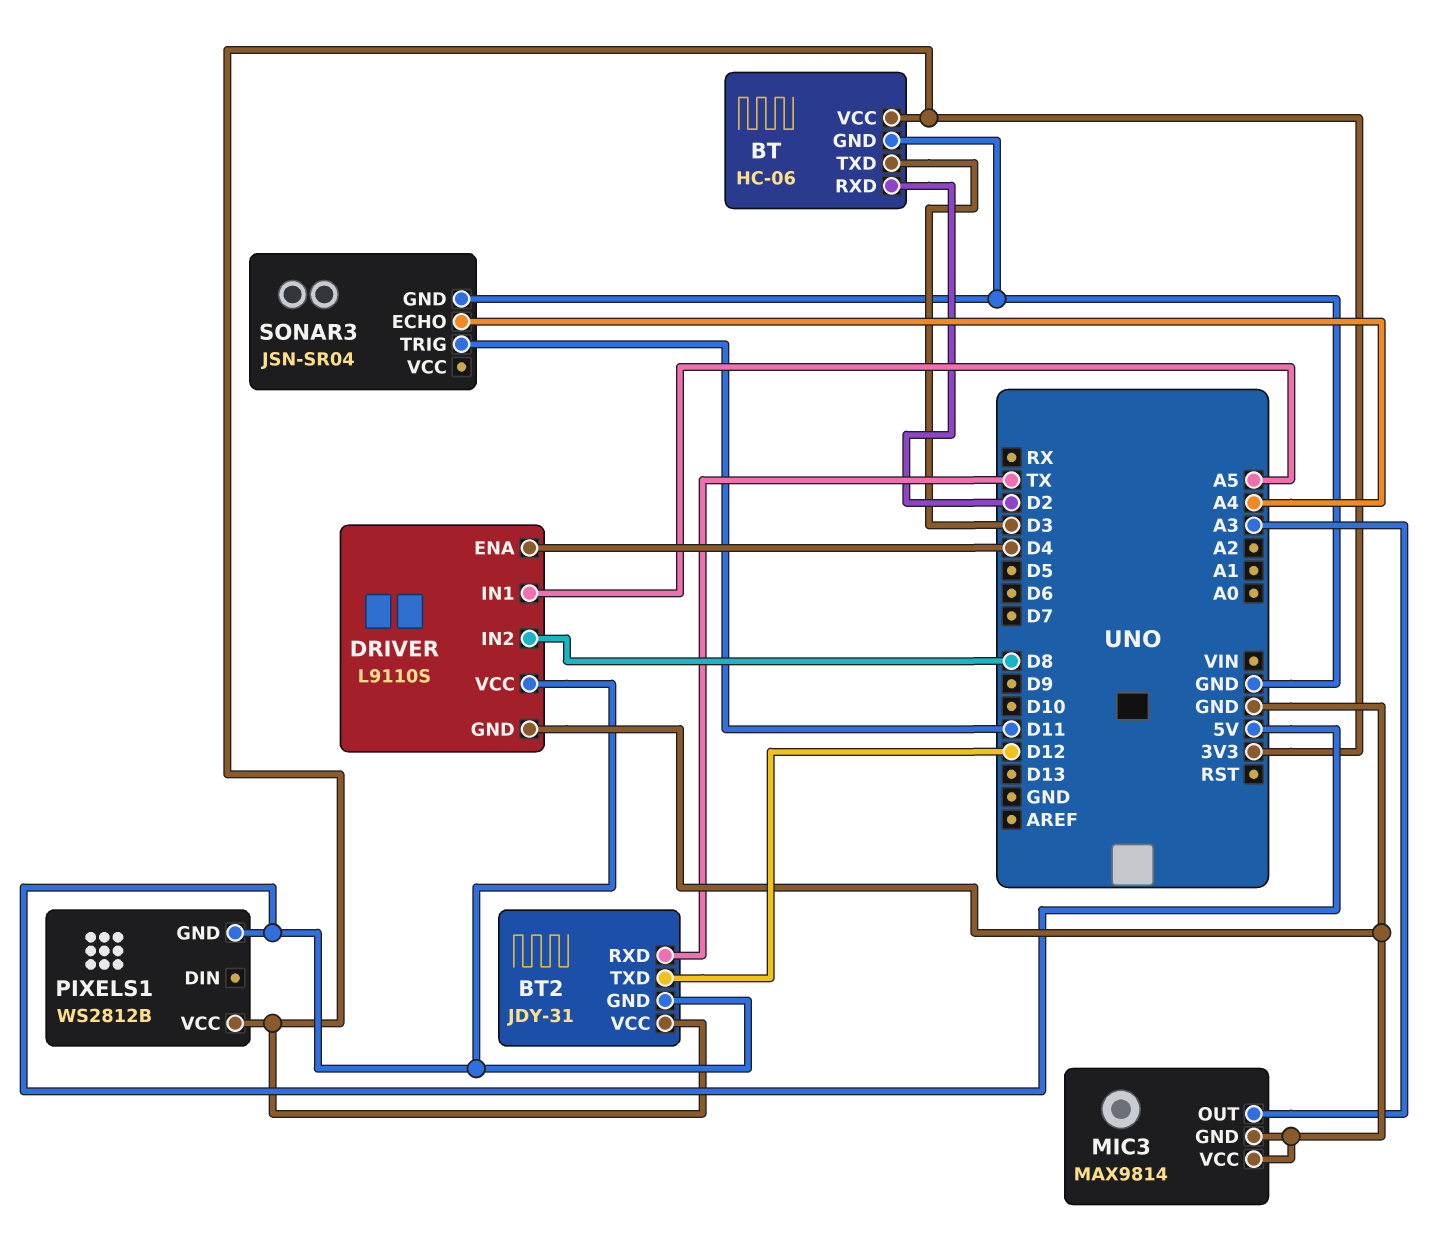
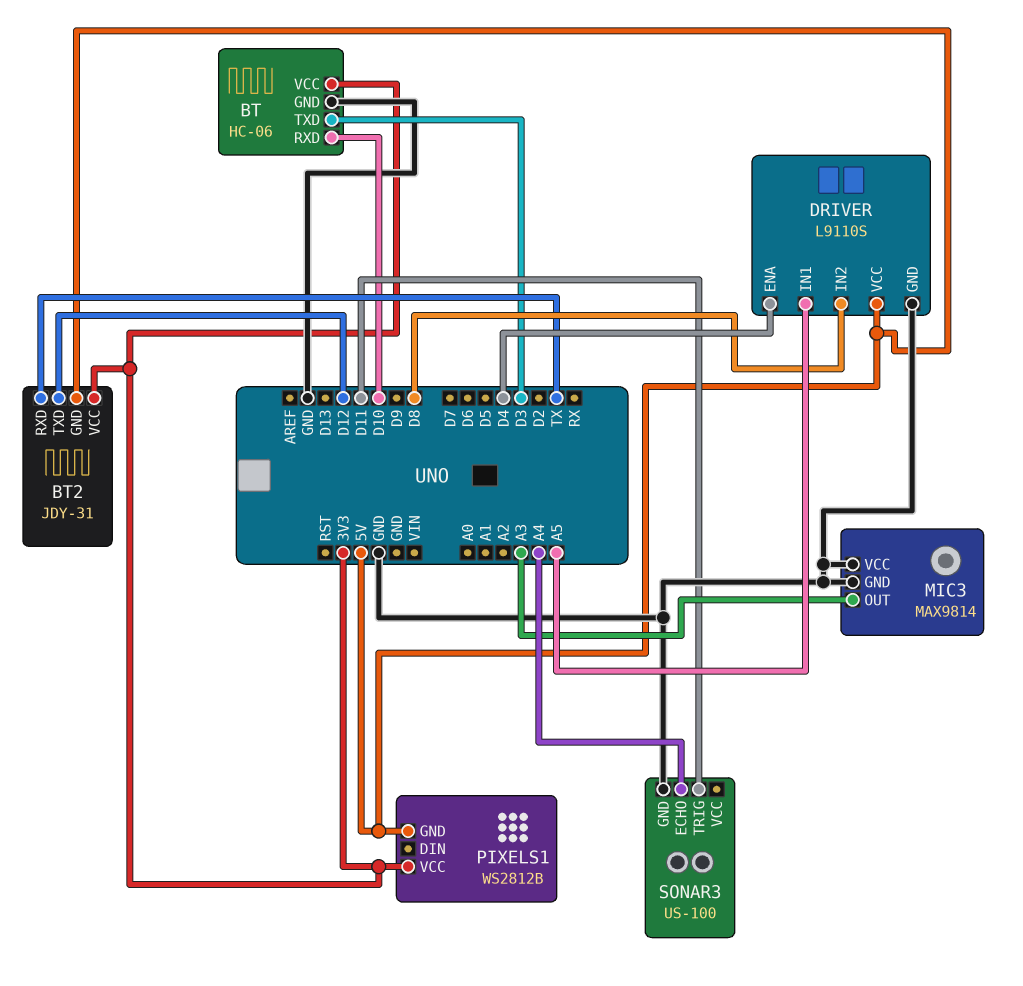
BT pin RXD: D2 -> D10
SONAR3: JSN-SR04 -> US-100

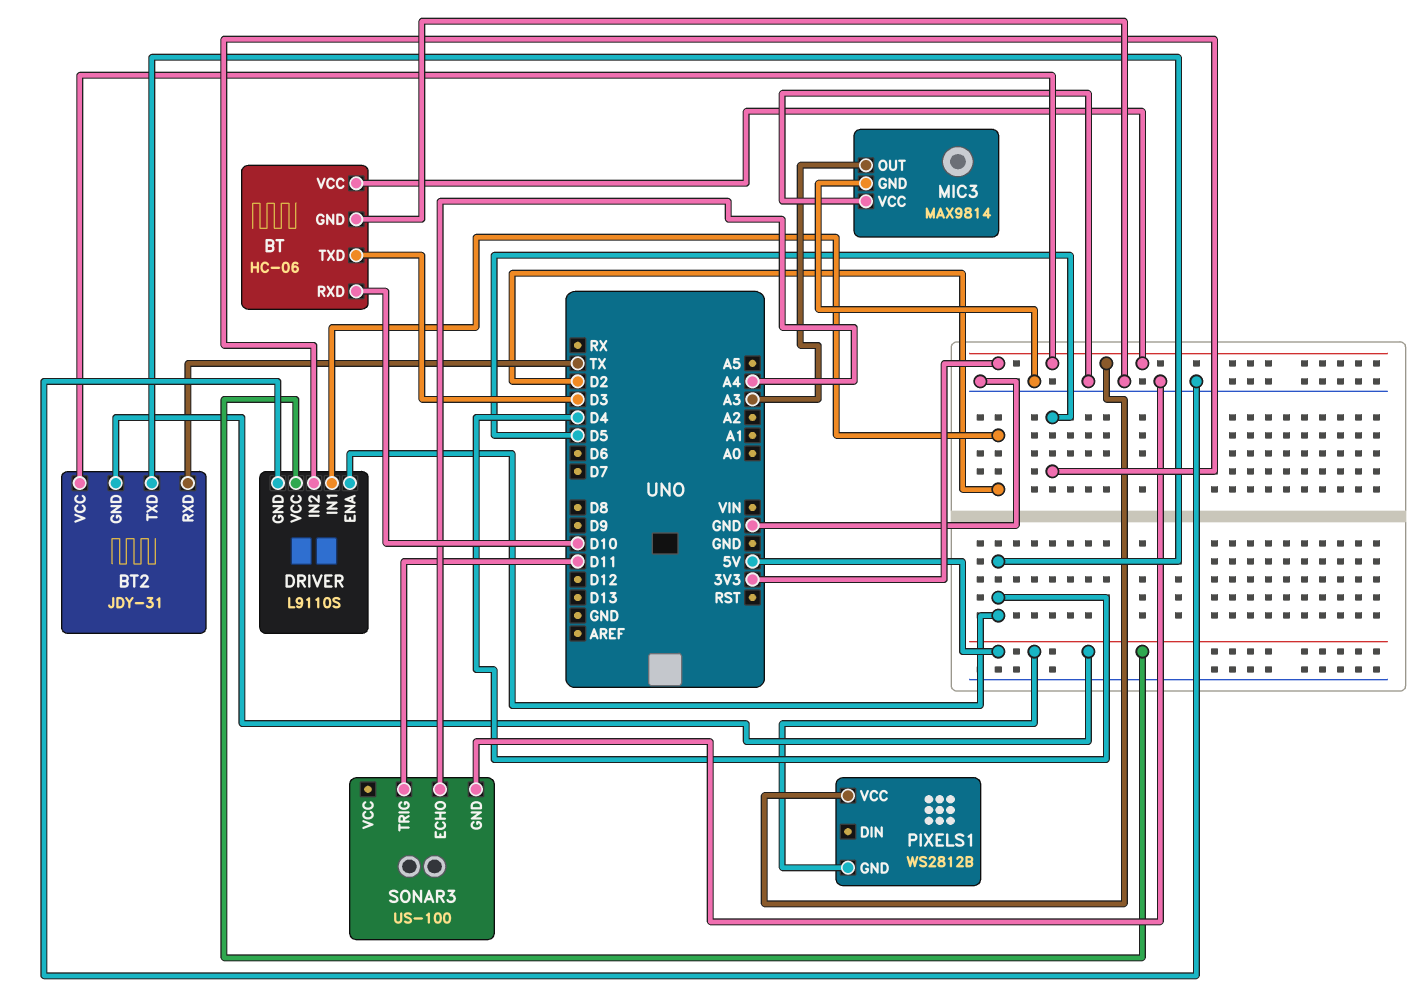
BT2 pin TXD: D12 -> D4
DRIVER pin IN1: A5 -> D2
DRIVER pin IN2: D8 -> D5

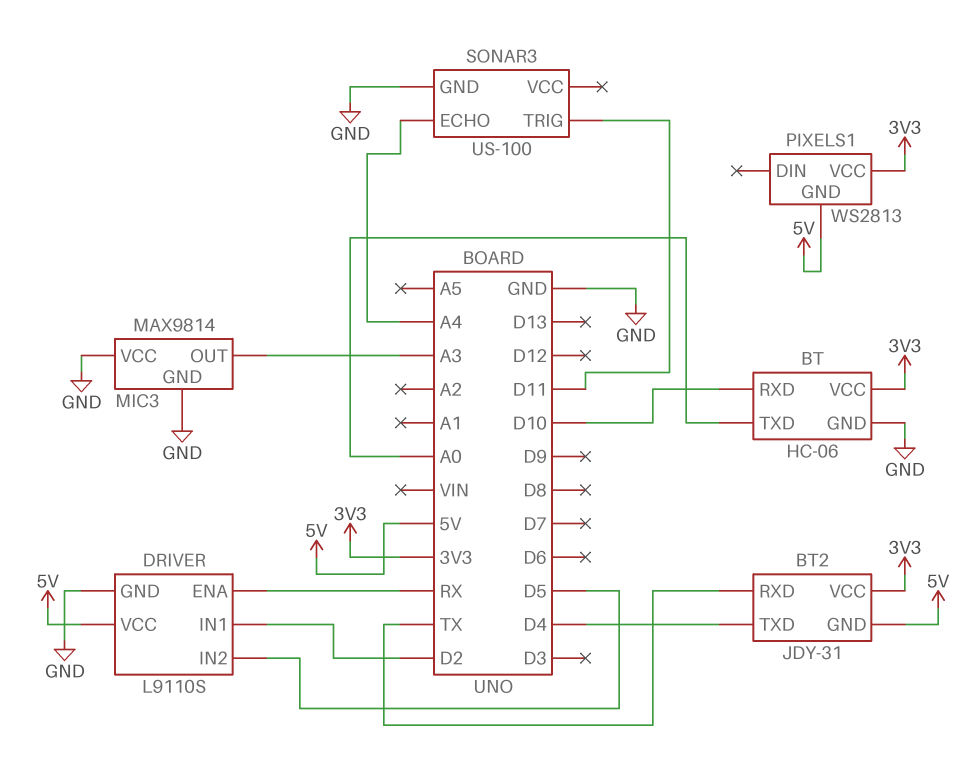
BT pin TXD: D3 -> A0
DRIVER pin ENA: D4 -> RX
PIXELS1: WS2812B -> WS2813

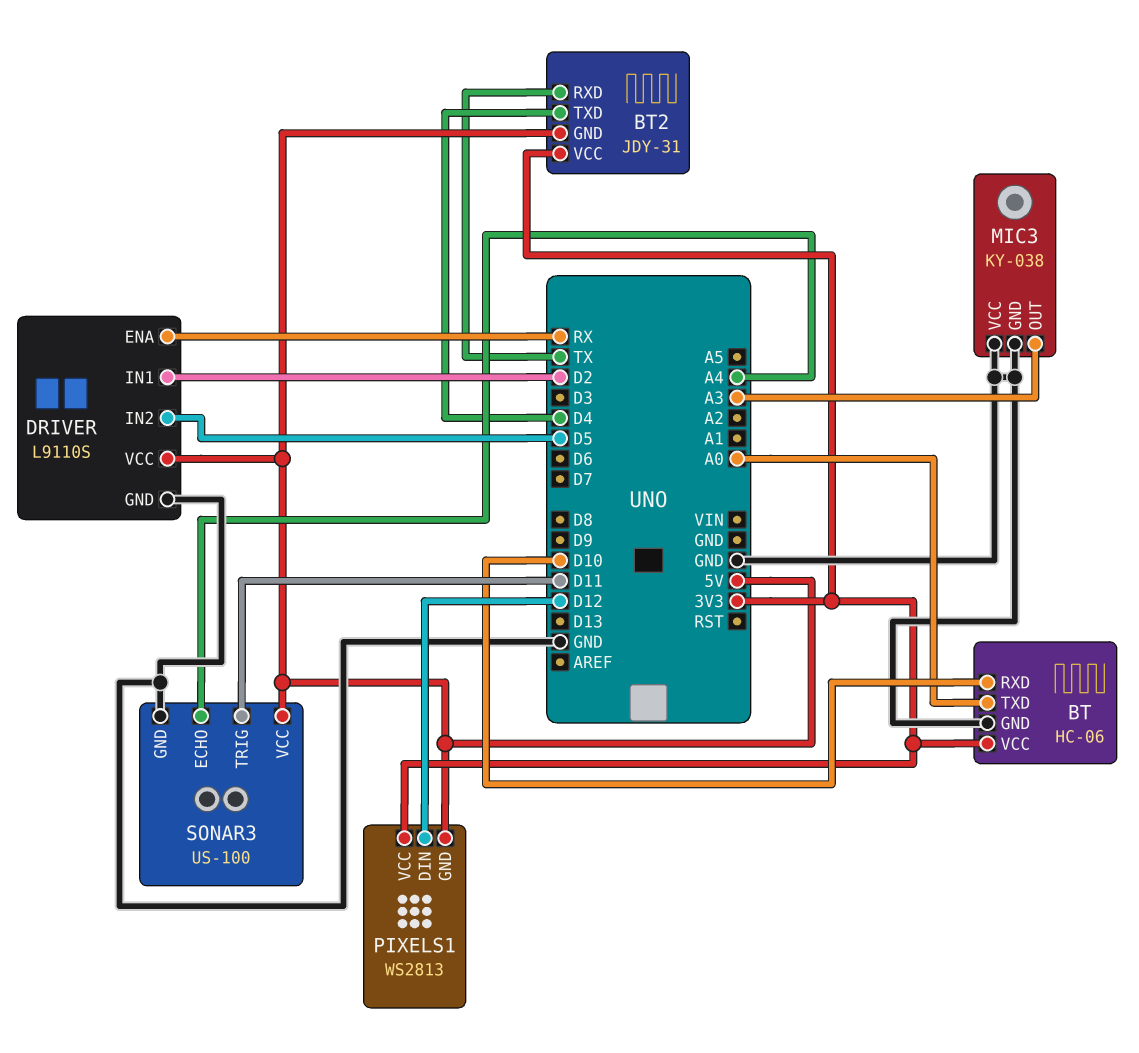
MIC3: MAX9814 -> KY-038
PIXELS1 pin DIN: none -> D12
SONAR3 pin VCC: none -> 5V

